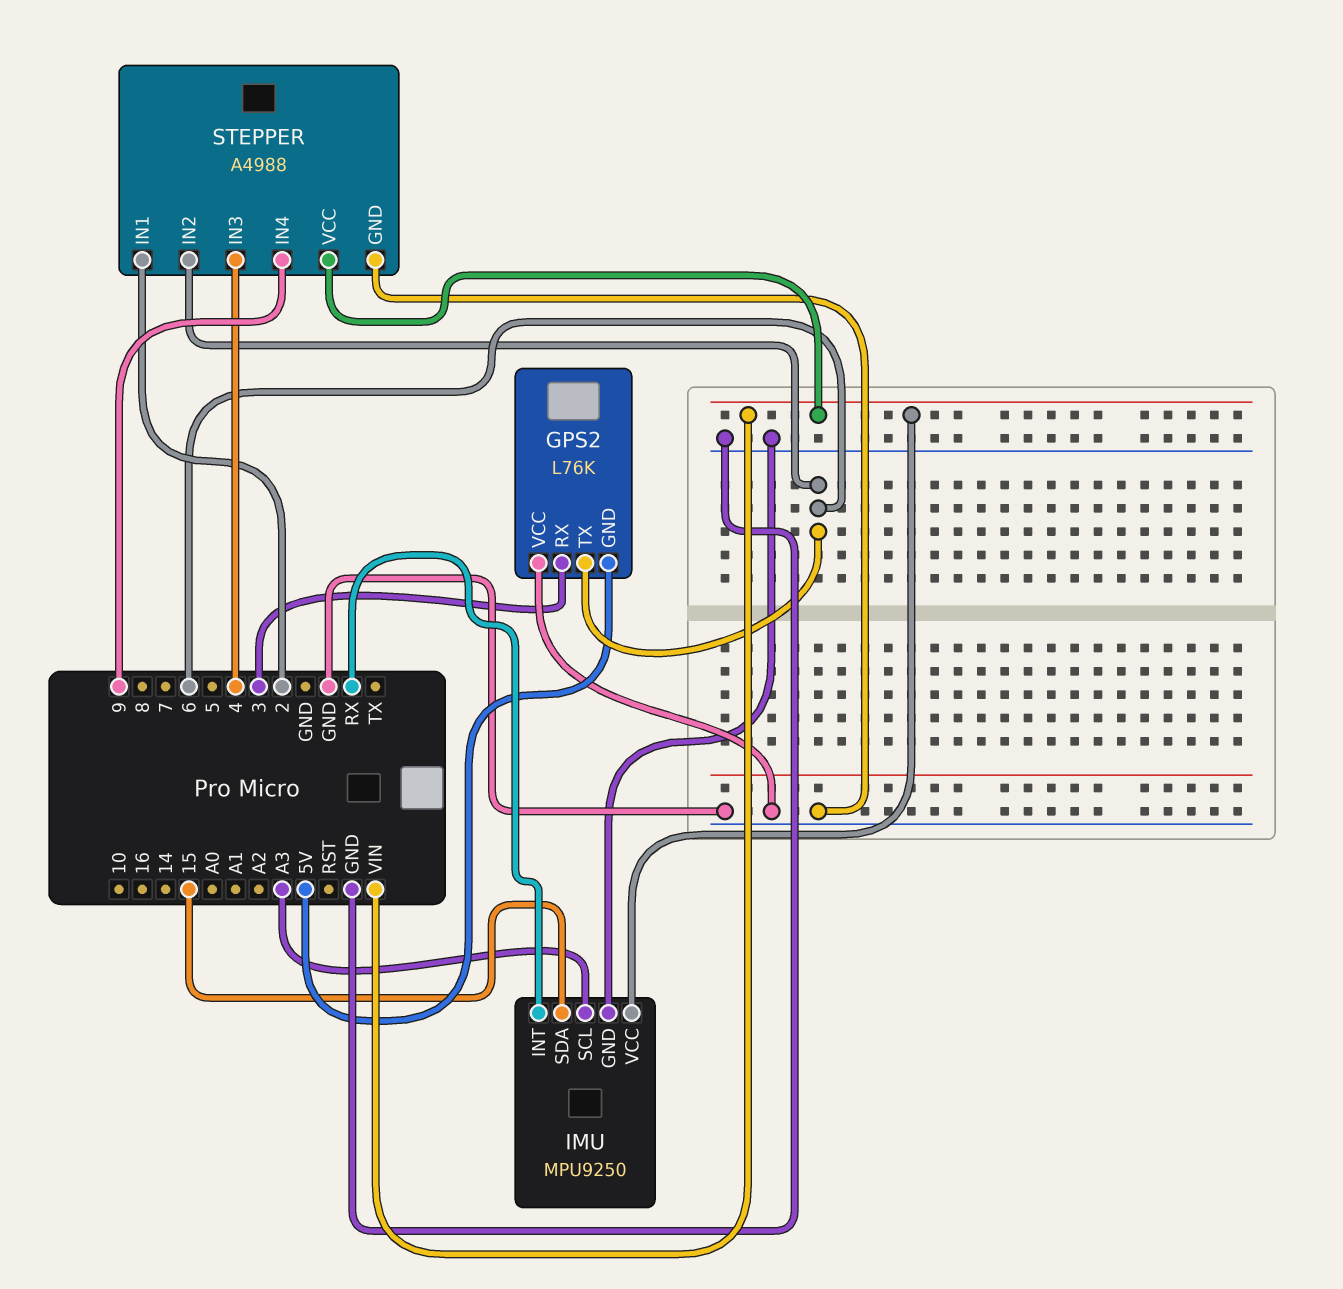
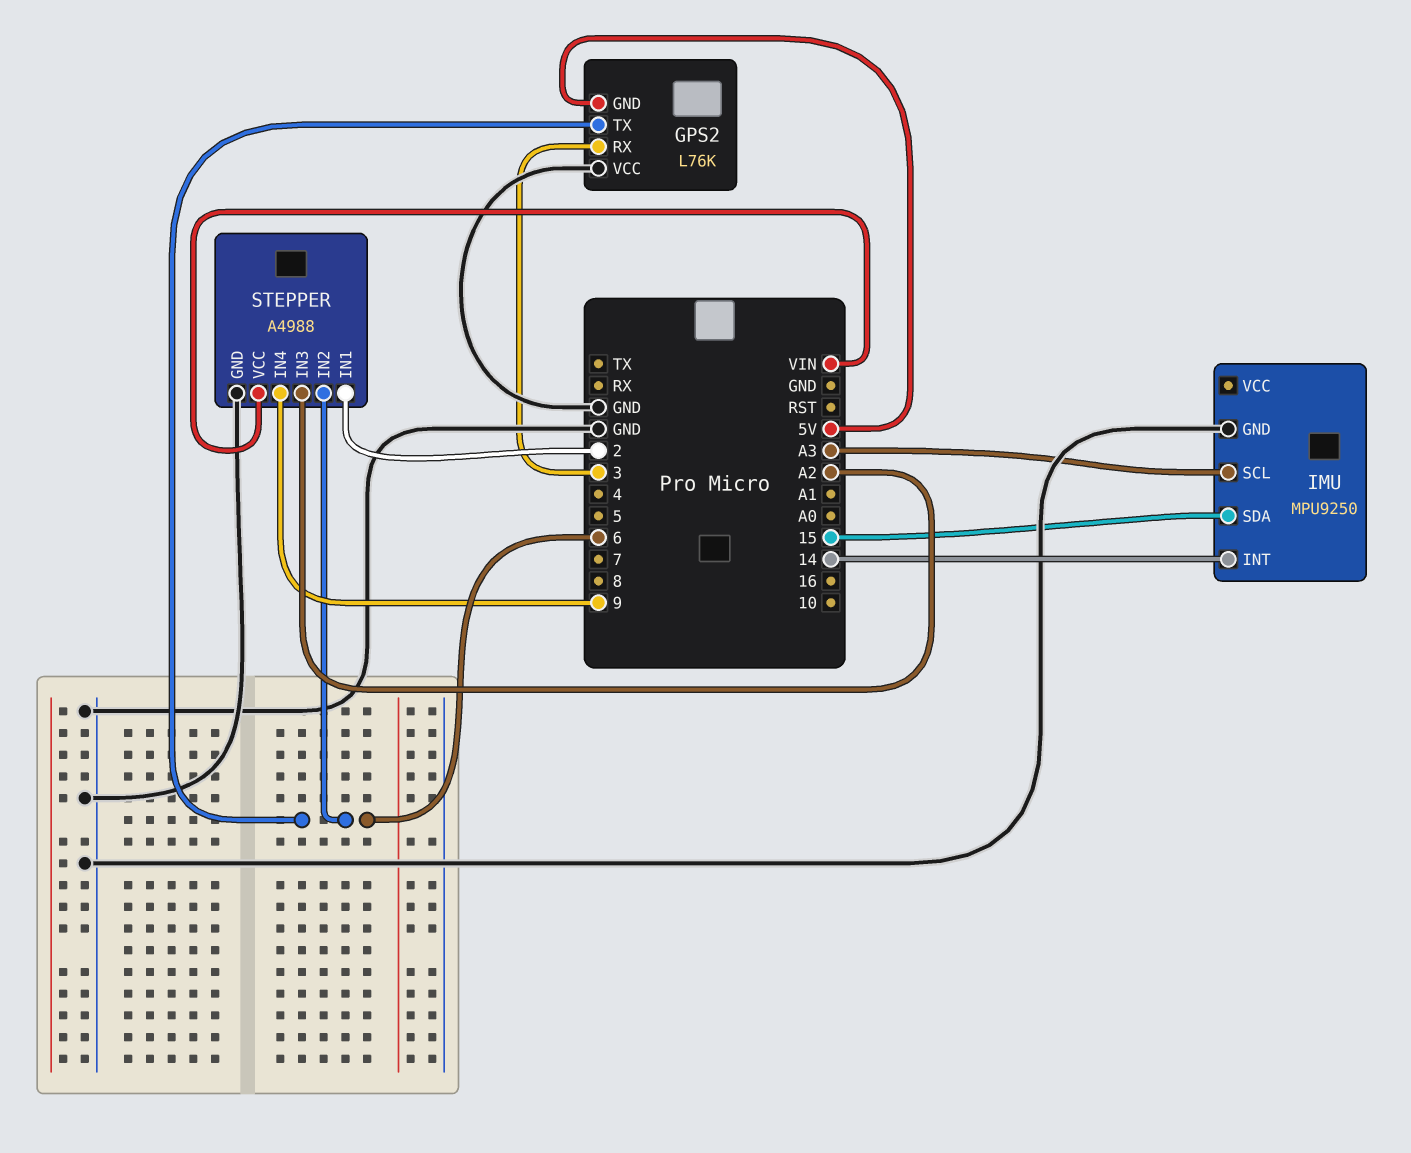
IMU pin INT: RX -> 14
IMU pin VCC: VIN -> none
STEPPER pin IN3: 4 -> A2

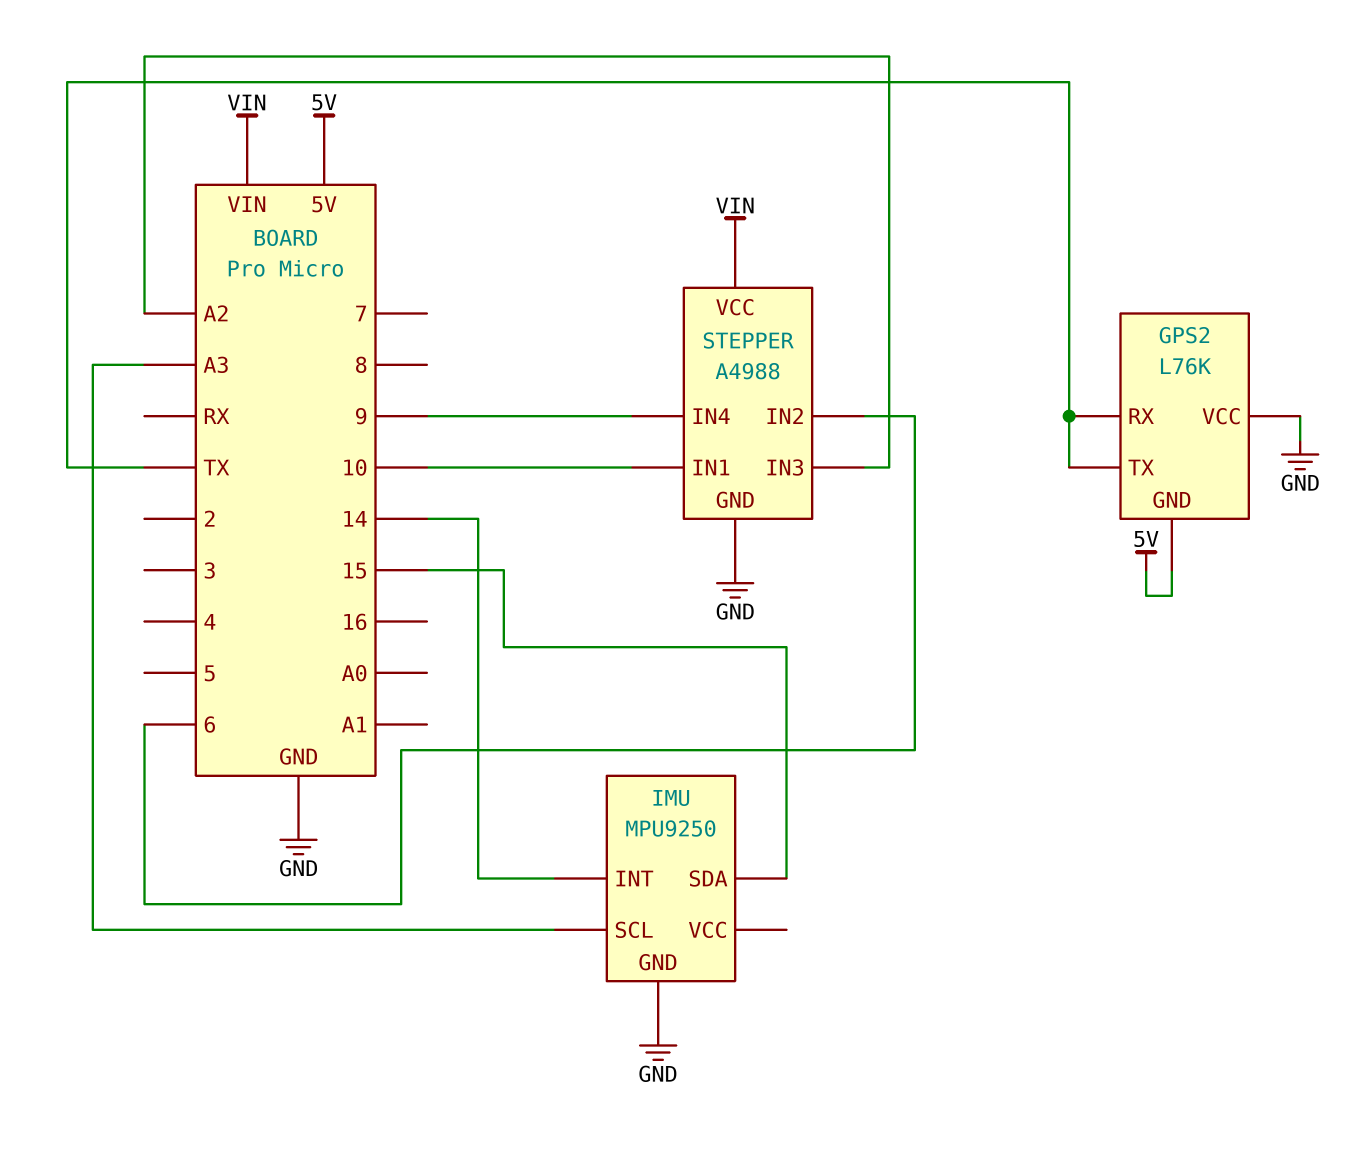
GPS2 pin RX: 3 -> TX
GPS2 pin TX: 6 -> TX
STEPPER pin IN1: 2 -> 10

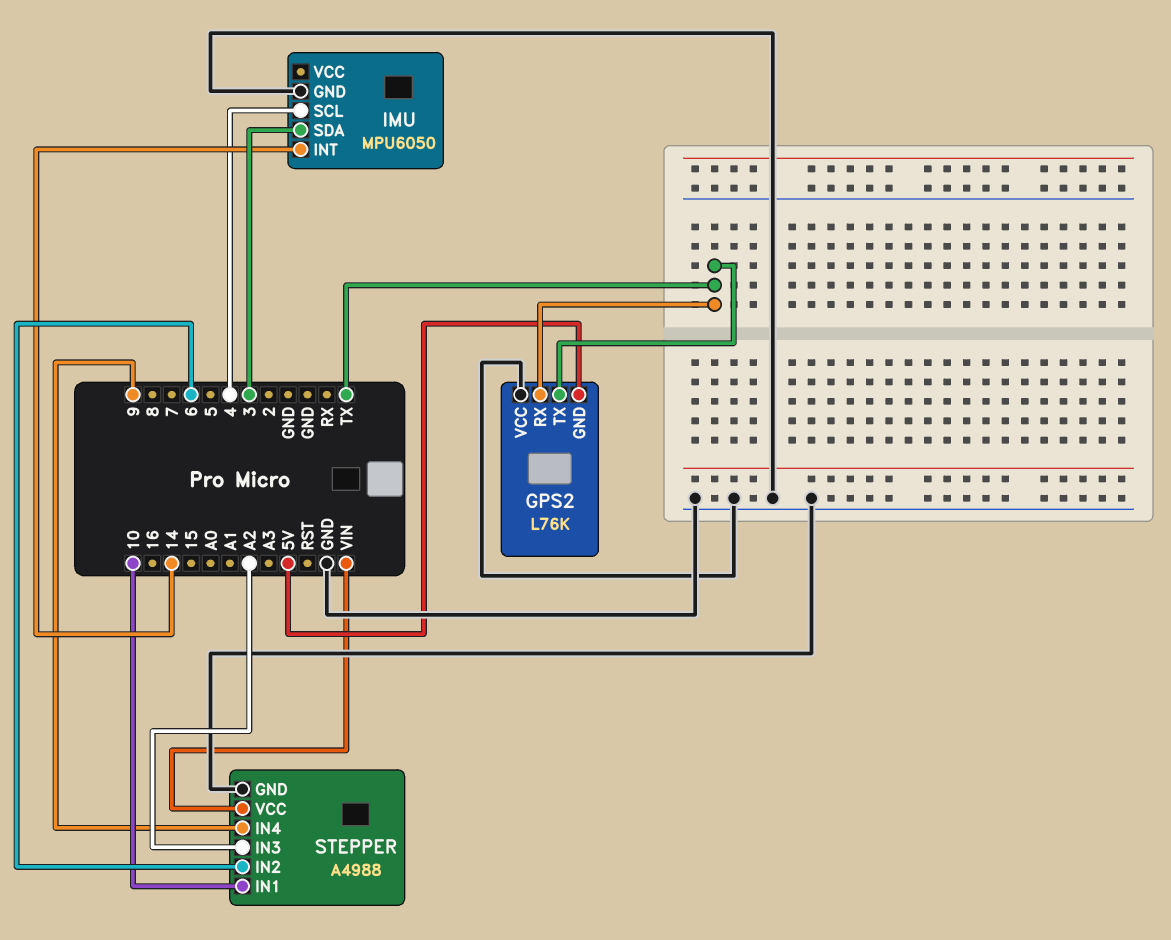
IMU: MPU9250 -> MPU6050
IMU pin SCL: A3 -> 4
IMU pin SDA: 15 -> 3

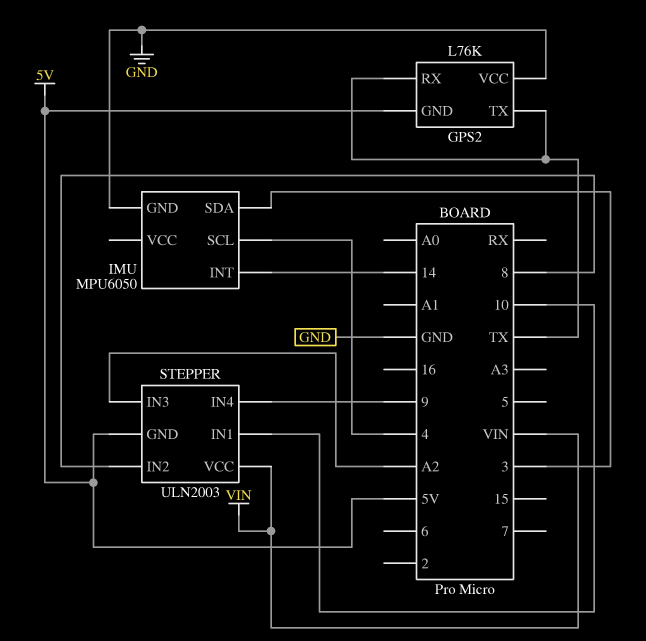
STEPPER: A4988 -> ULN2003
STEPPER pin GND: GND -> 5V
STEPPER pin IN2: 6 -> 8

